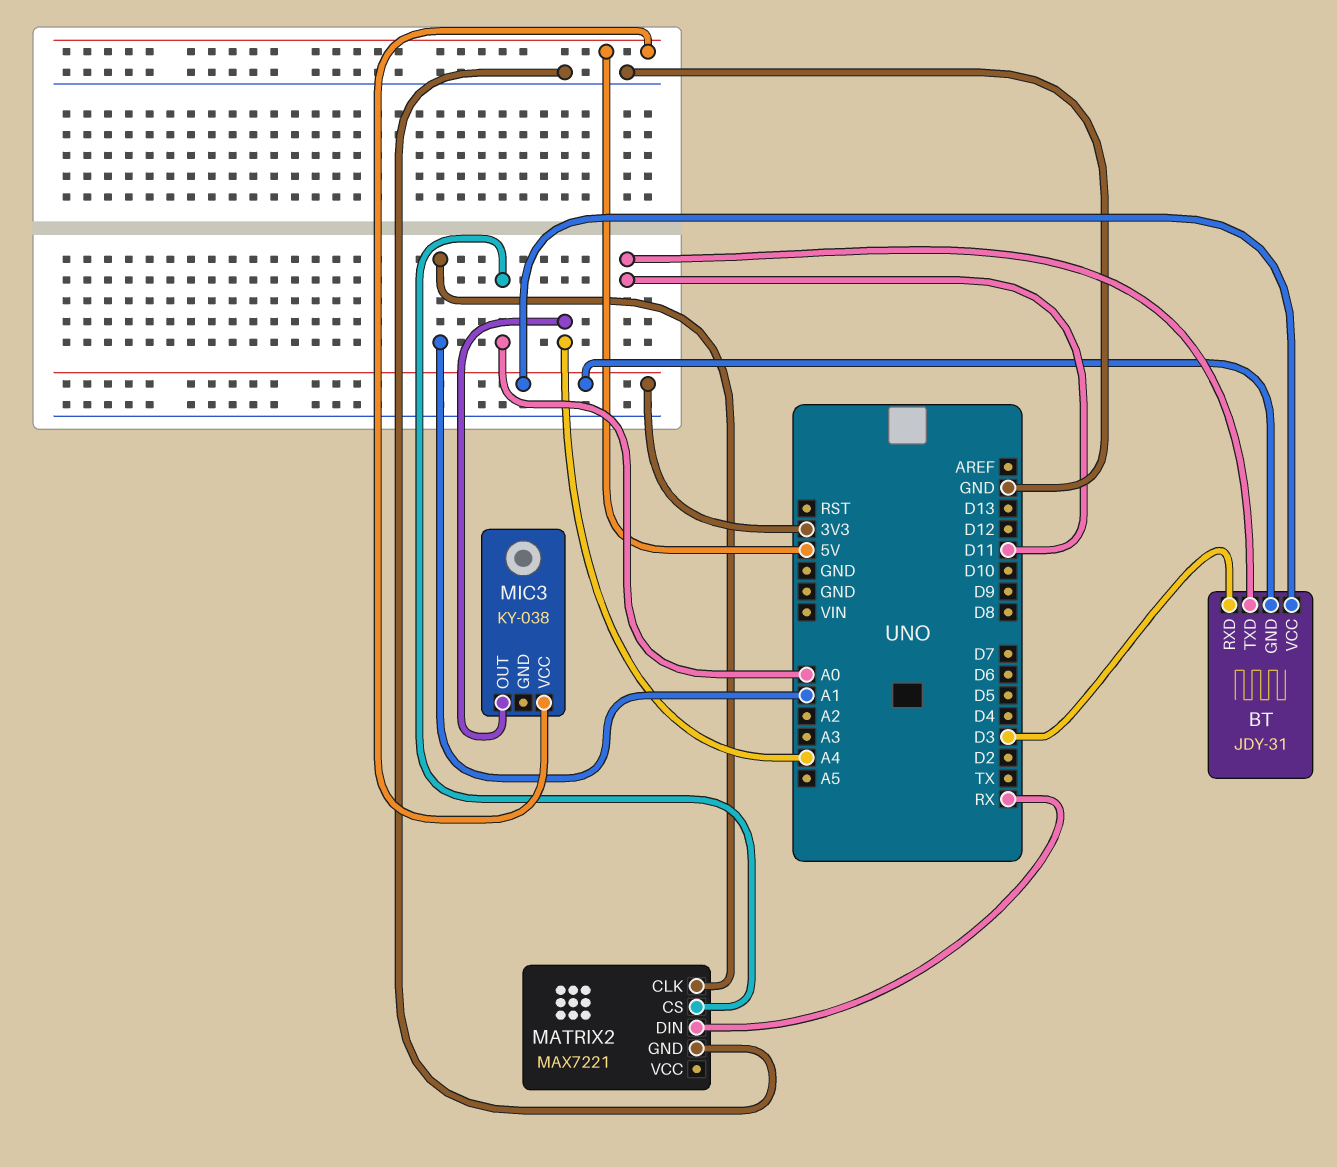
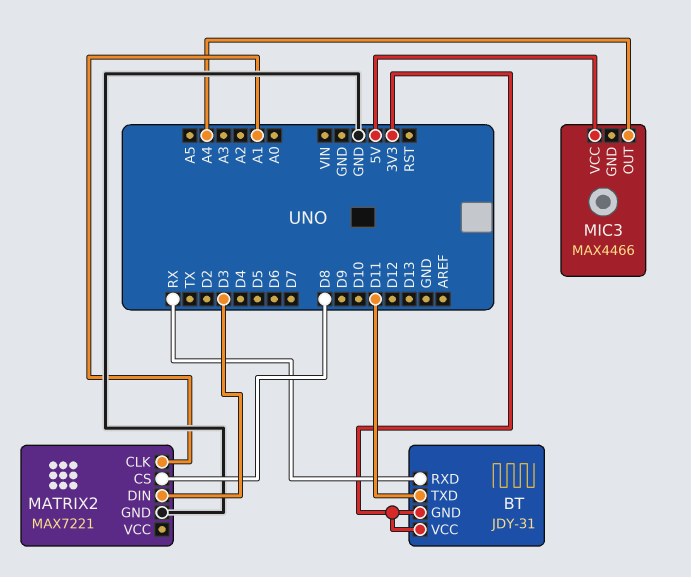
BT pin RXD: D3 -> RX
MATRIX2 pin CS: A0 -> D8
MATRIX2 pin DIN: RX -> D3
MIC3: KY-038 -> MAX4466

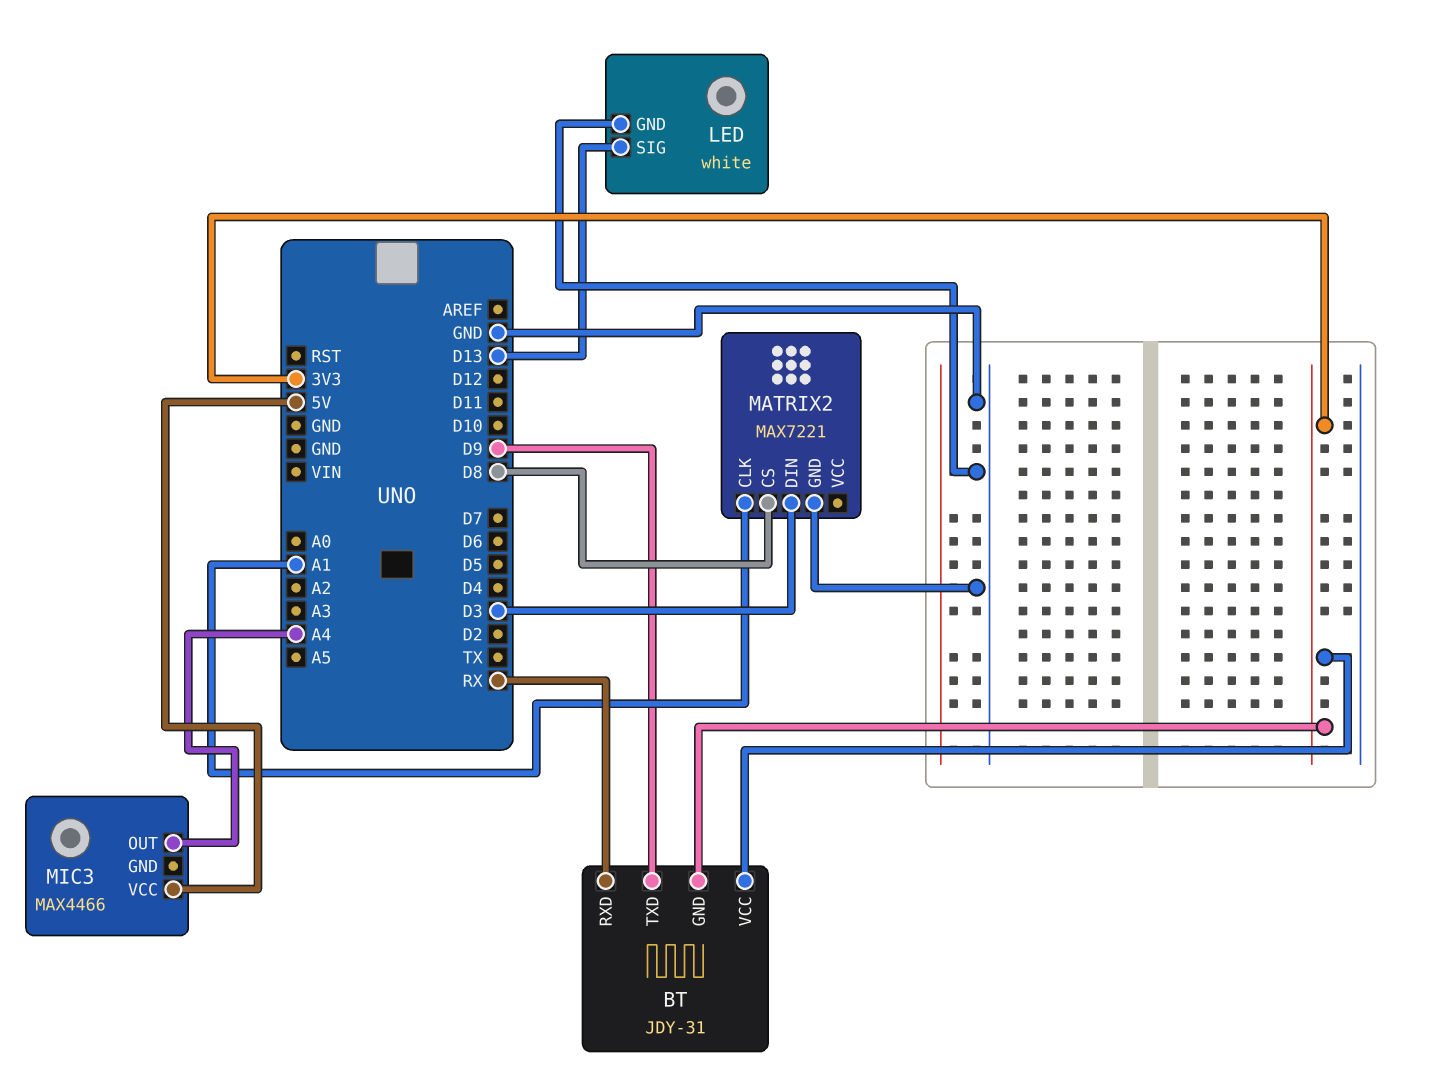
BT pin TXD: D11 -> D9
LED: none -> white
LED pin GND: none -> GND
LED pin SIG: none -> D13

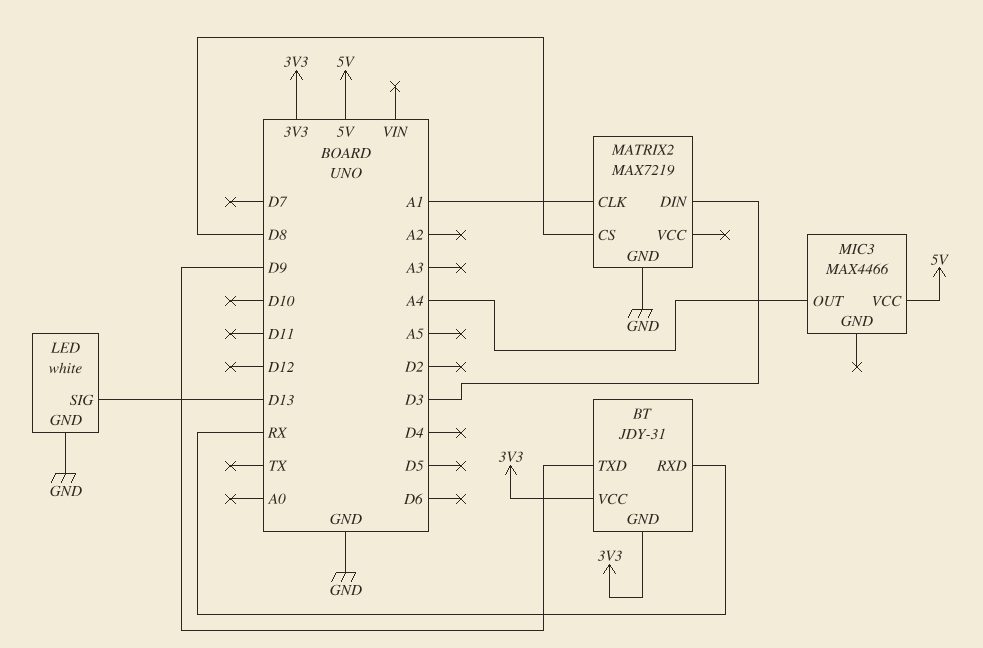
MATRIX2: MAX7221 -> MAX7219

